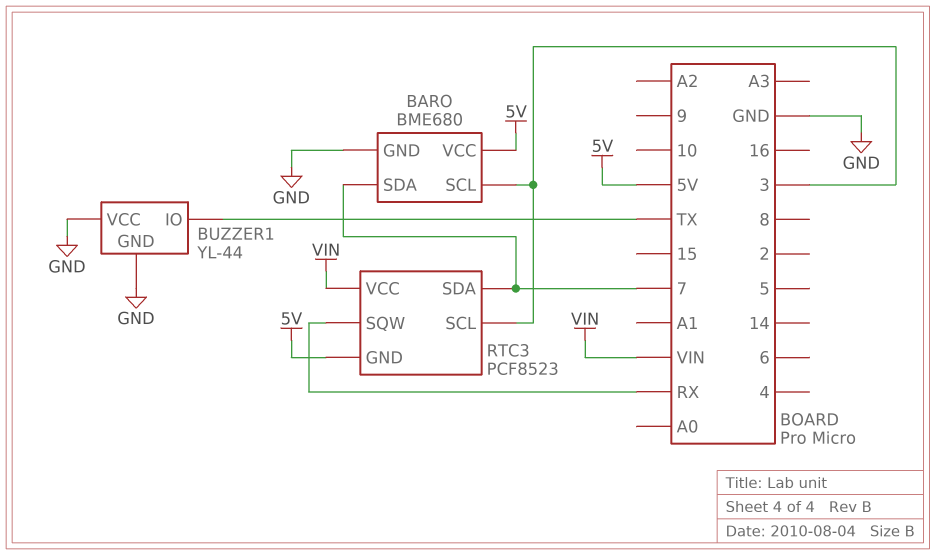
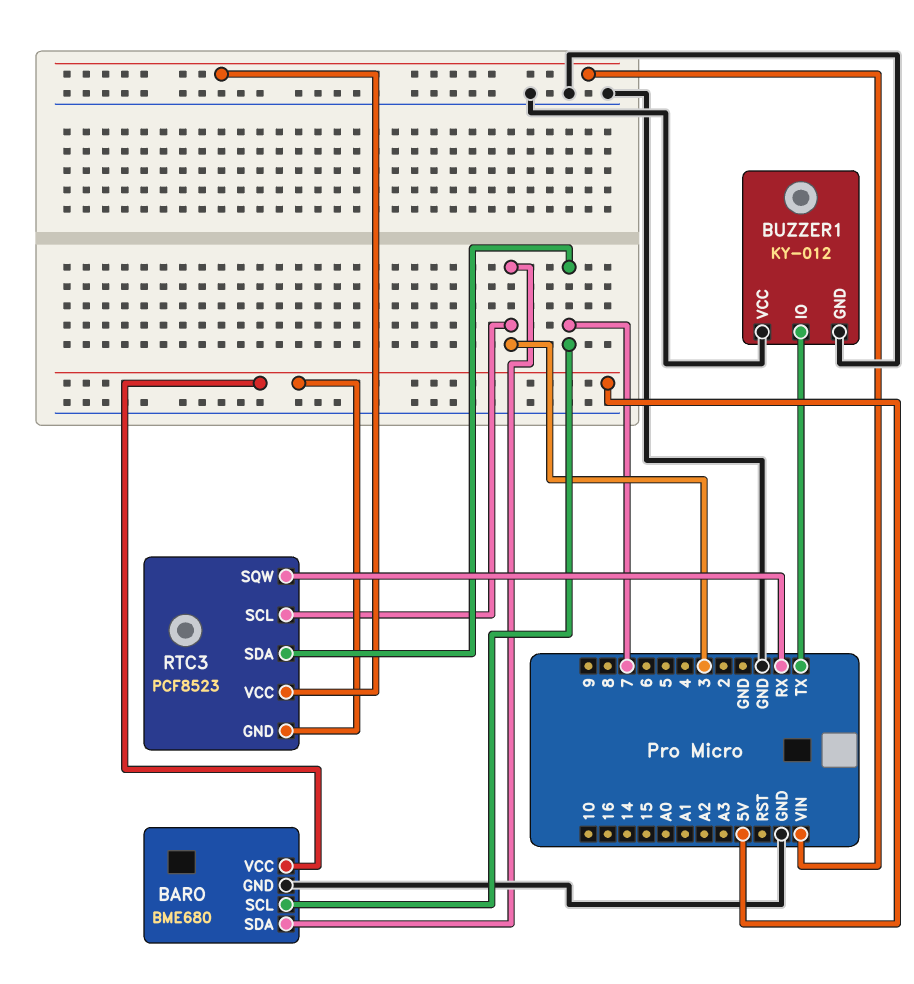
BARO pin SCL: 3 -> 7
BARO pin SDA: 7 -> 3
BUZZER1: YL-44 -> KY-012

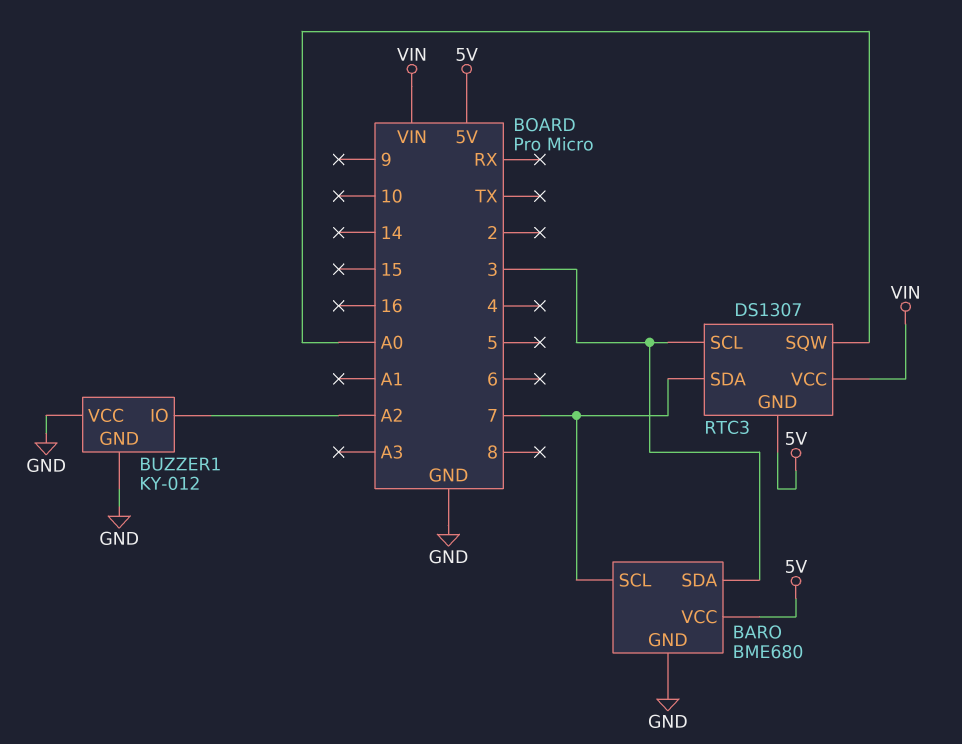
BUZZER1 pin IO: TX -> A2
RTC3: PCF8523 -> DS1307
RTC3 pin SQW: RX -> A0

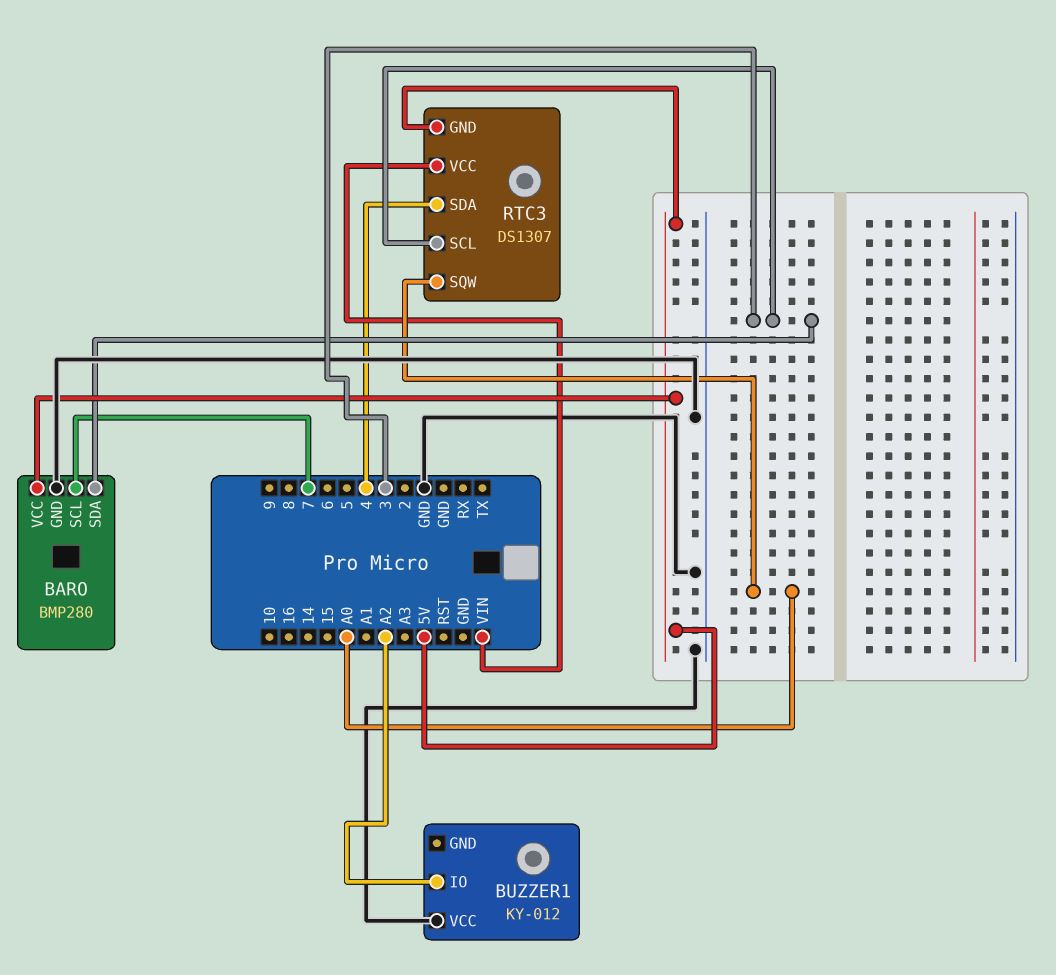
BARO: BME680 -> BMP280
BUZZER1 pin GND: GND -> none
RTC3 pin SDA: 7 -> 4

